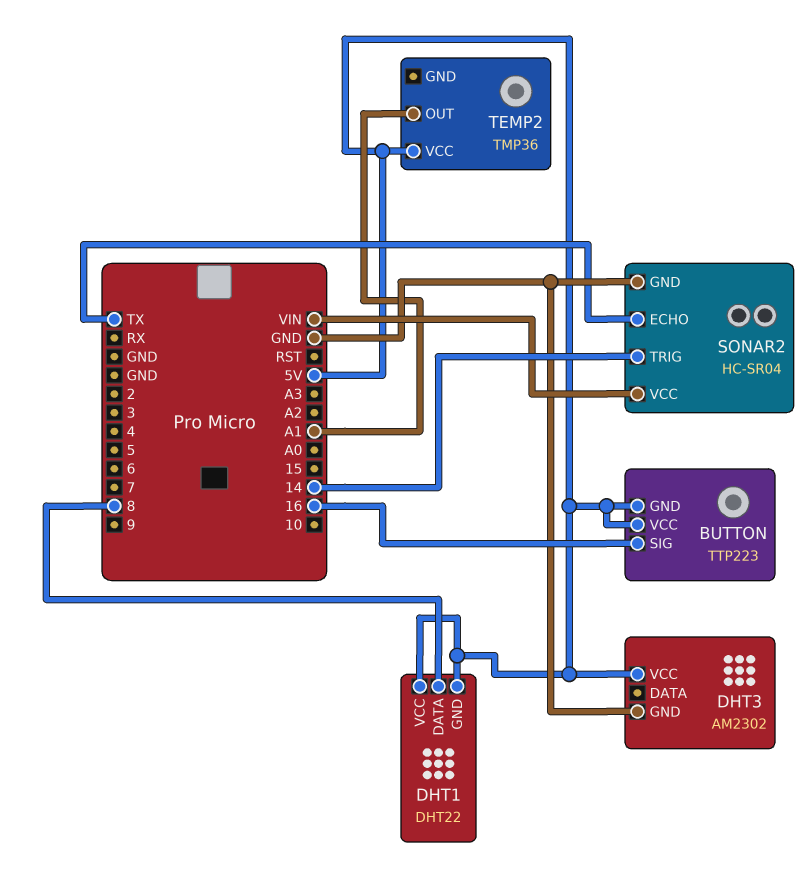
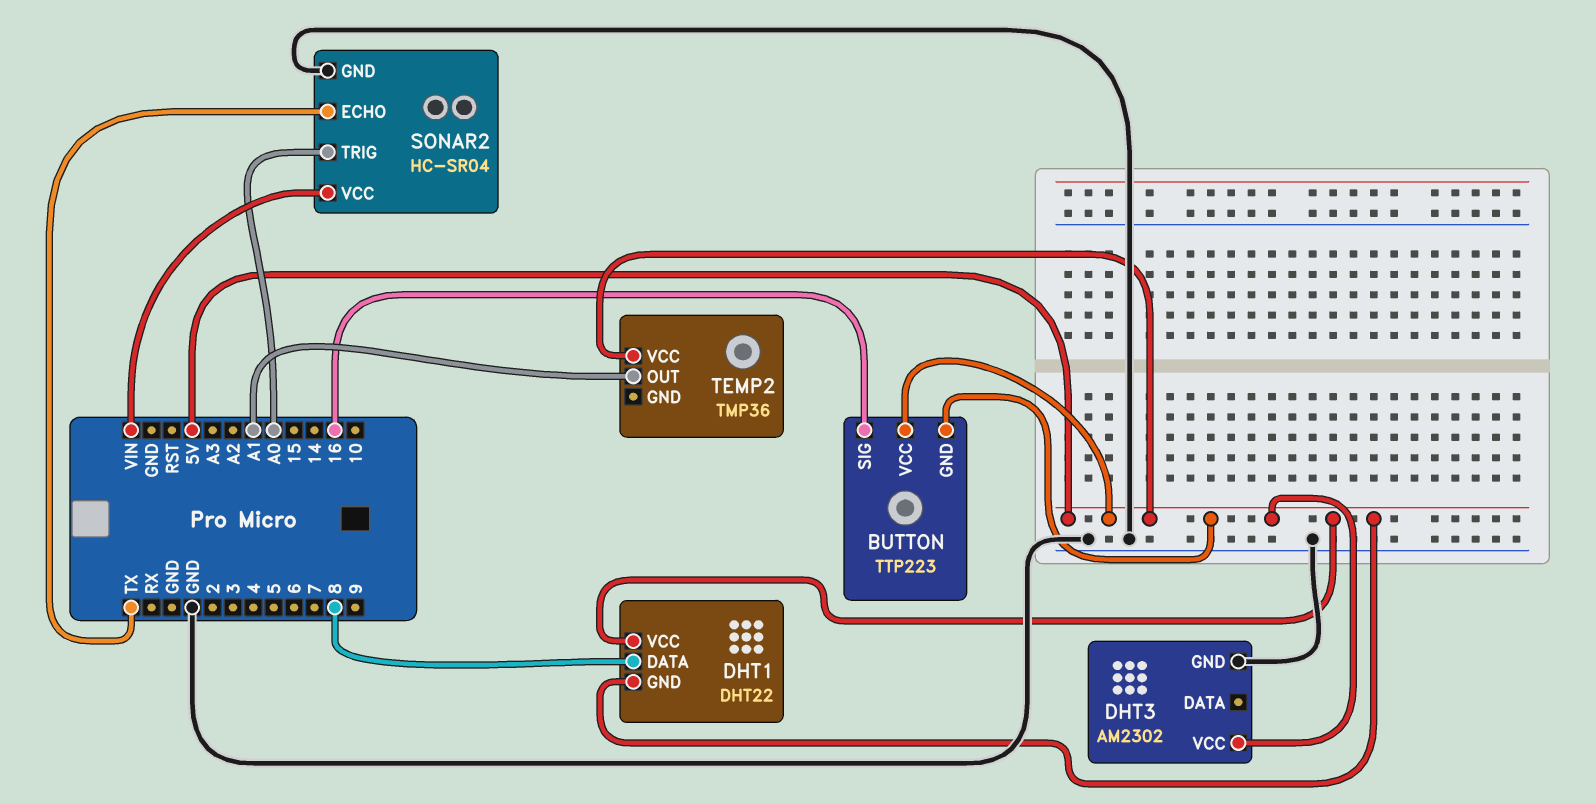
SONAR2 pin TRIG: 14 -> A0

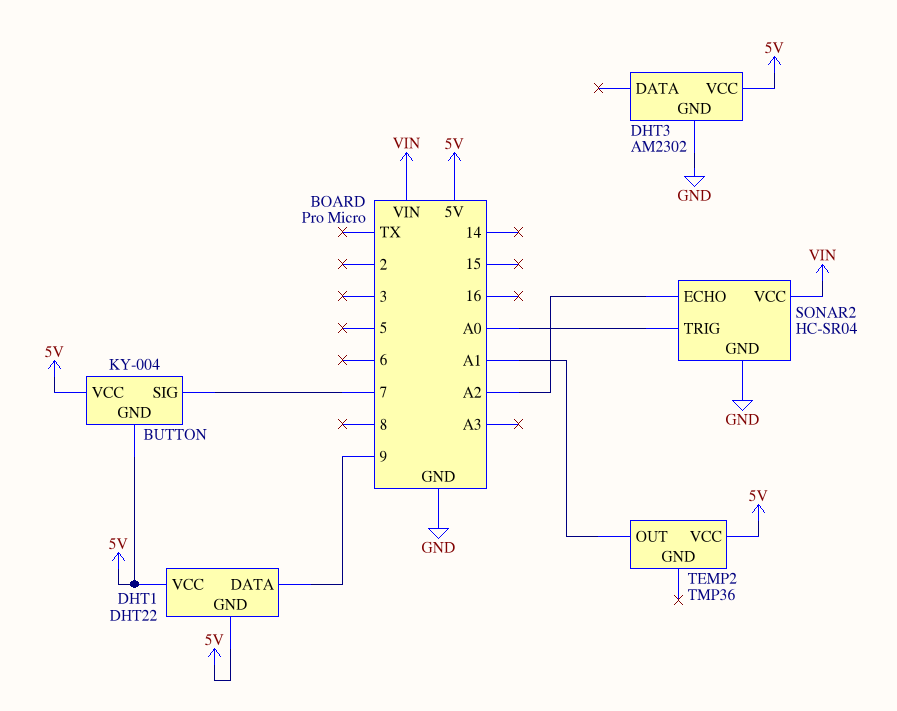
BUTTON: TTP223 -> KY-004
BUTTON pin SIG: 16 -> 7
DHT1 pin DATA: 8 -> 9
SONAR2 pin ECHO: TX -> A2

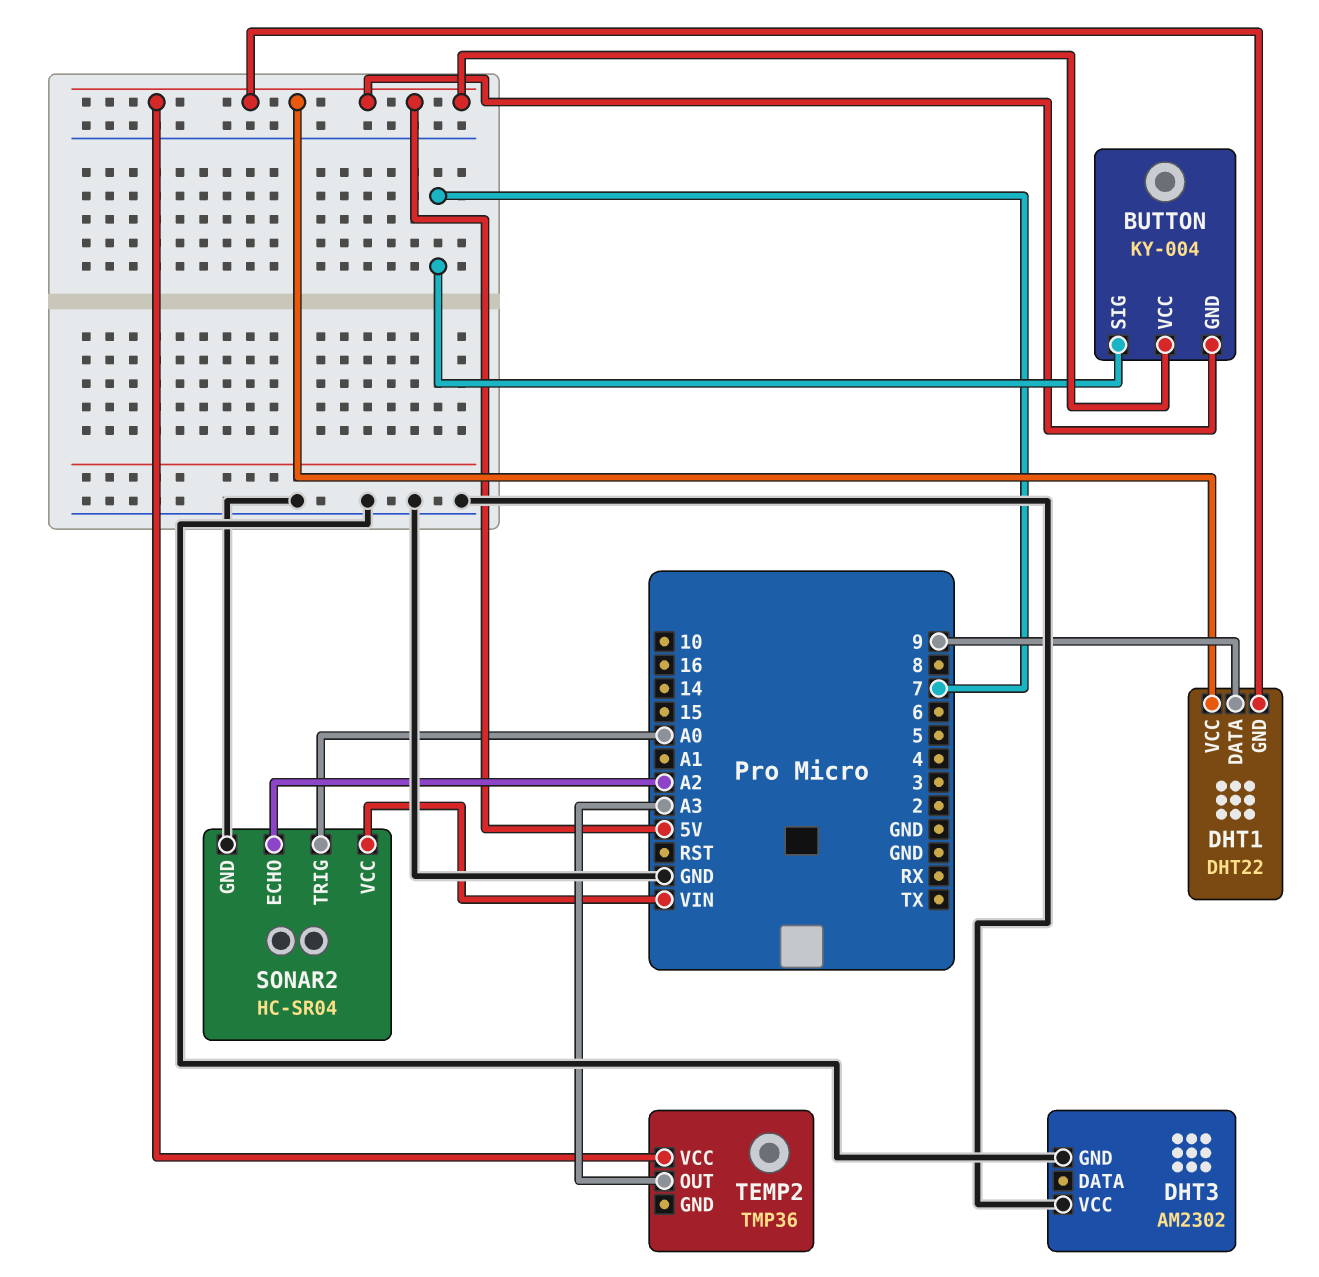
DHT3 pin VCC: 5V -> GND
TEMP2 pin OUT: A1 -> A3

